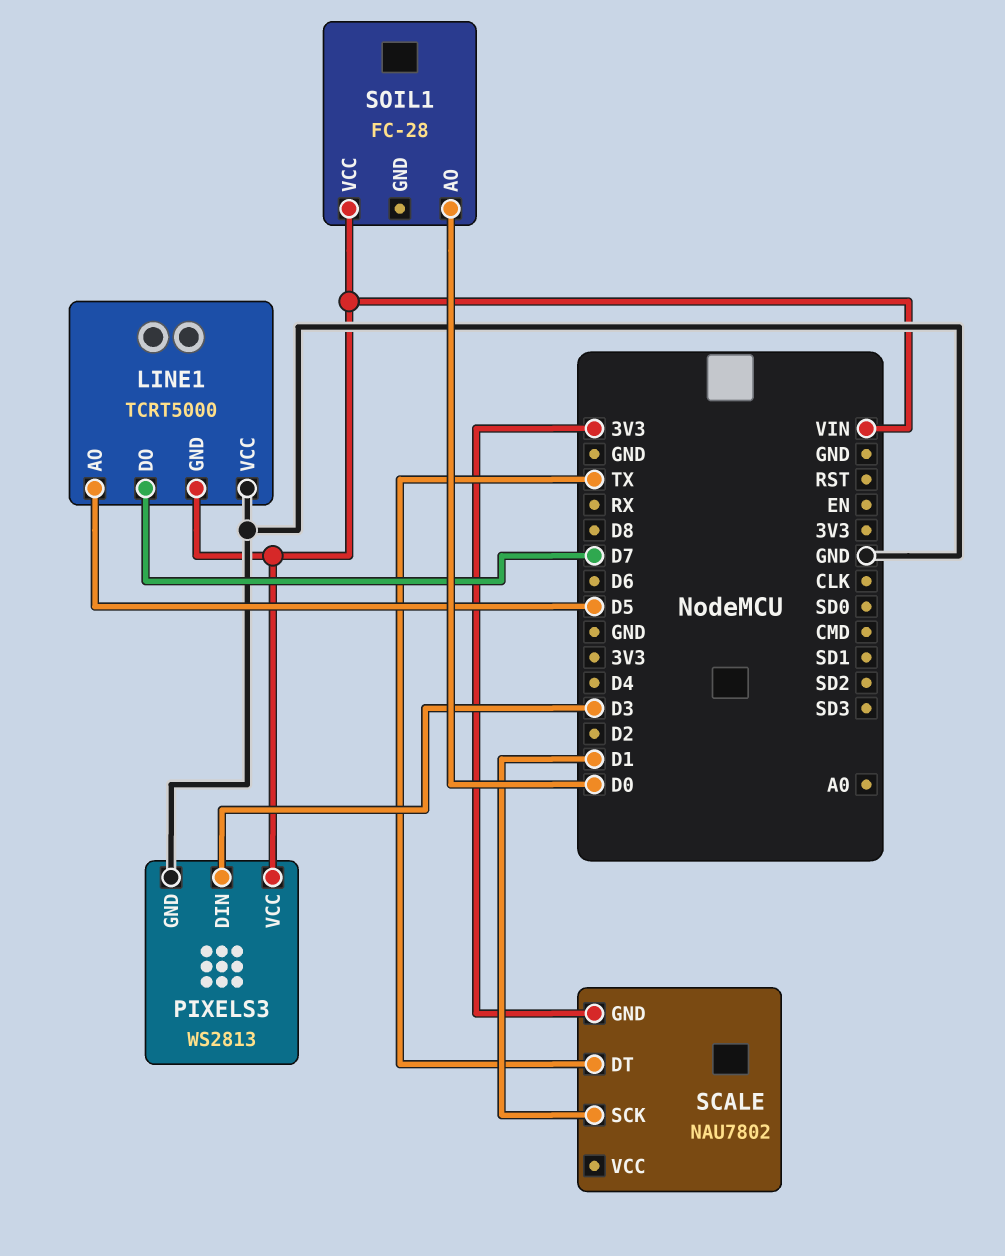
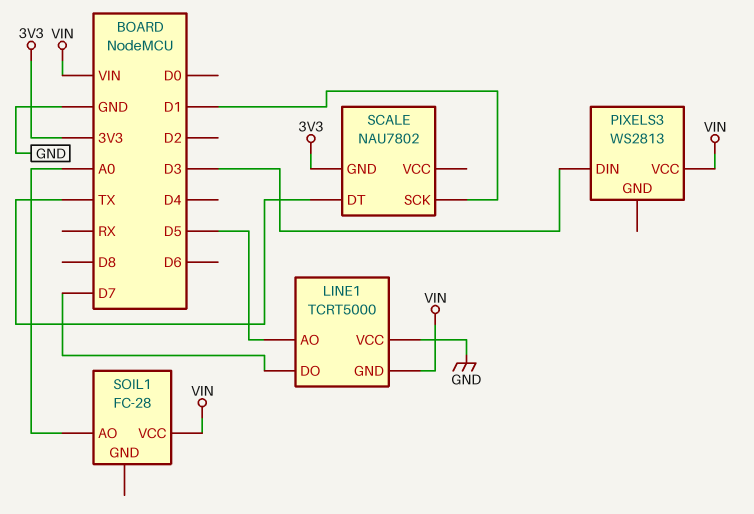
PIXELS3 pin GND: GND -> none
SOIL1 pin AO: D0 -> A0

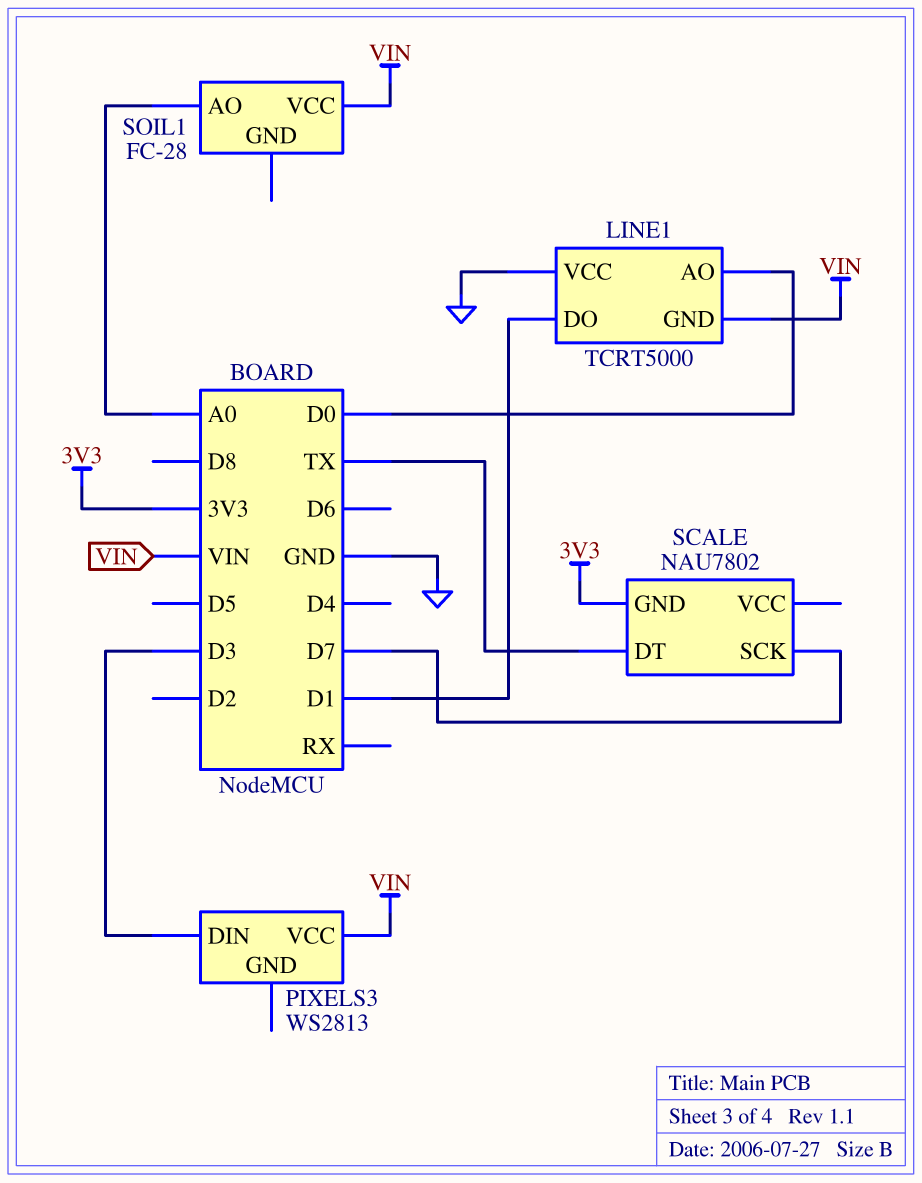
LINE1 pin AO: D5 -> D0
LINE1 pin DO: D7 -> D1
SCALE pin SCK: D1 -> D7

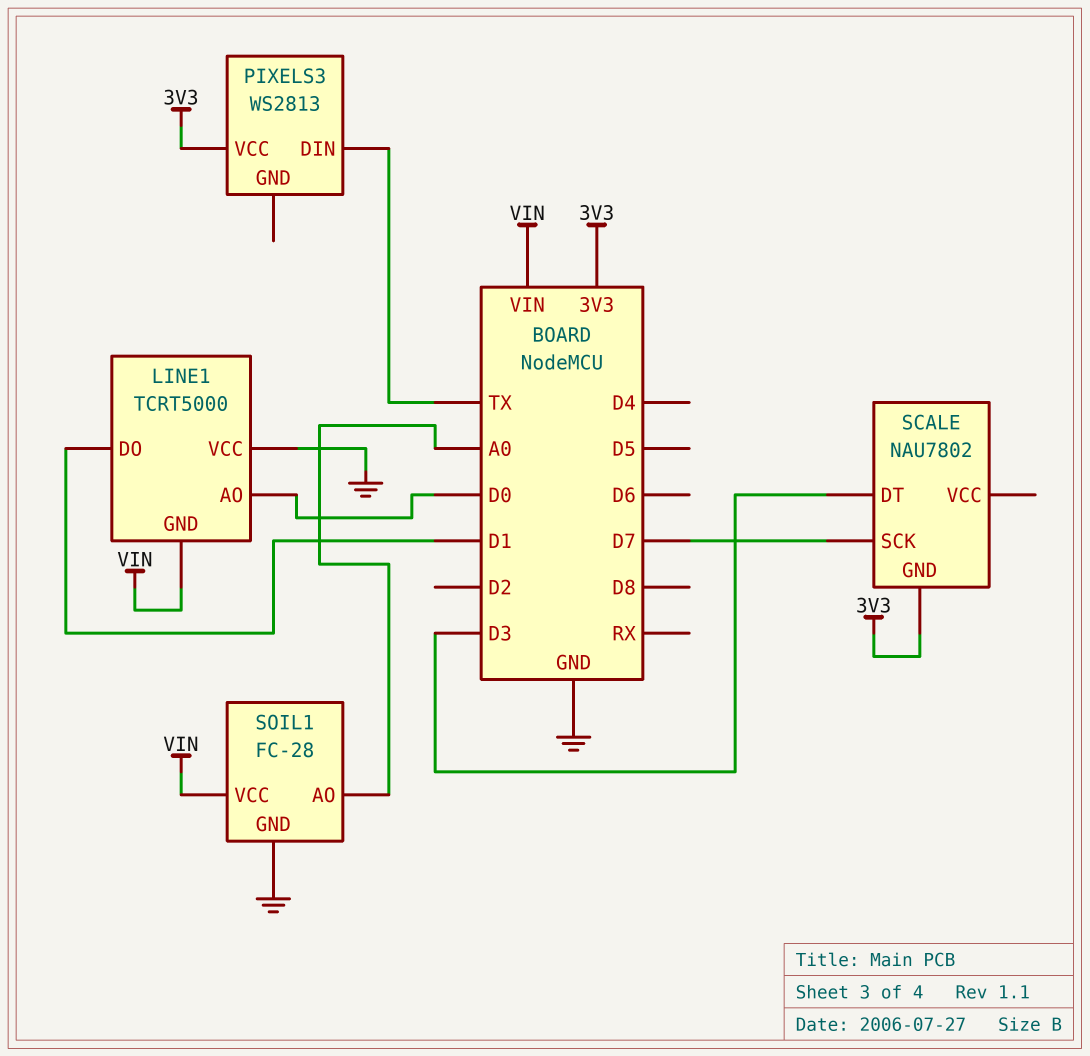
PIXELS3 pin DIN: D3 -> TX
PIXELS3 pin VCC: VIN -> 3V3
SCALE pin DT: TX -> D3
SOIL1 pin GND: none -> GND

